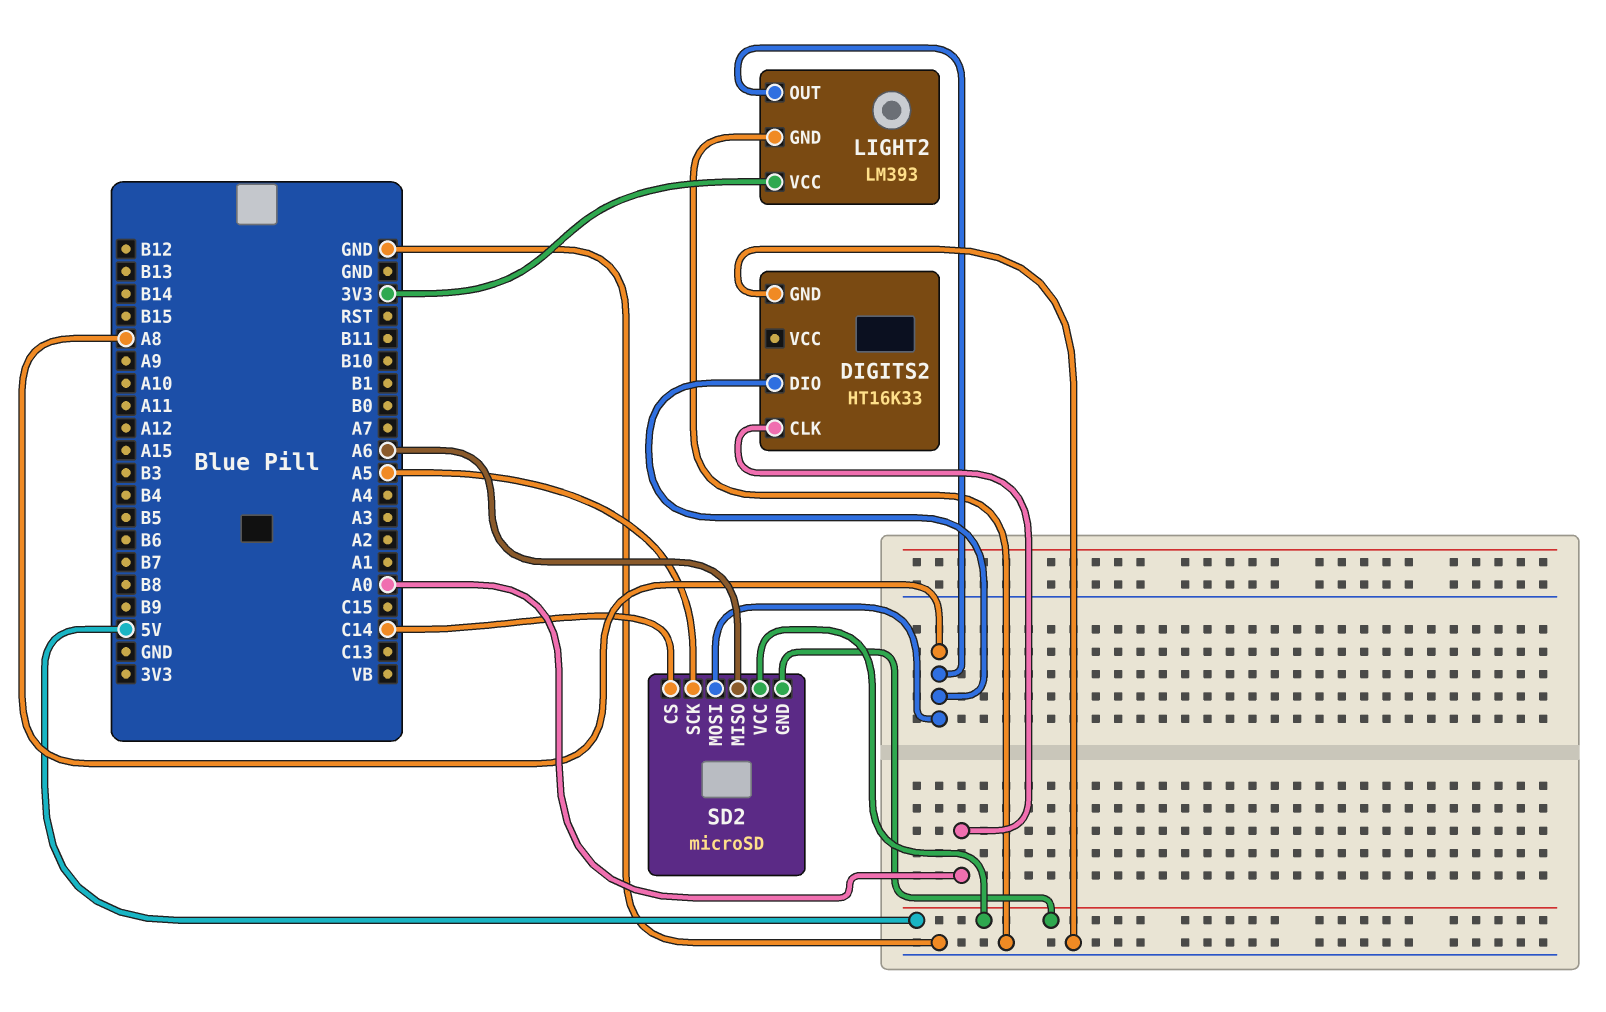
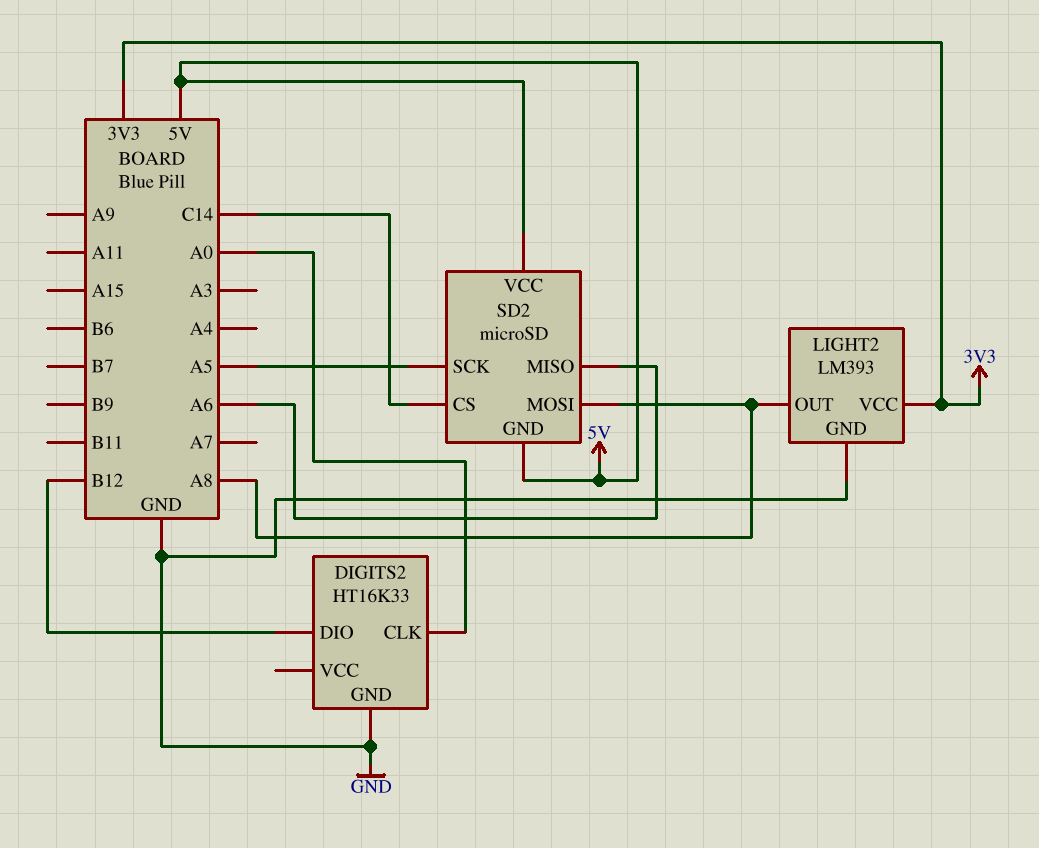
DIGITS2 pin DIO: A8 -> B12

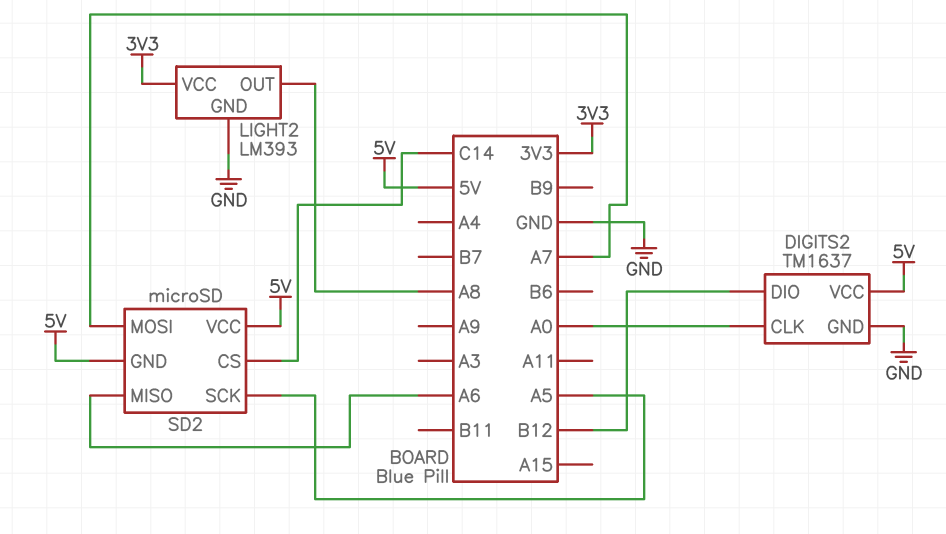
DIGITS2: HT16K33 -> TM1637
DIGITS2 pin VCC: none -> 5V
SD2 pin MOSI: A8 -> A7

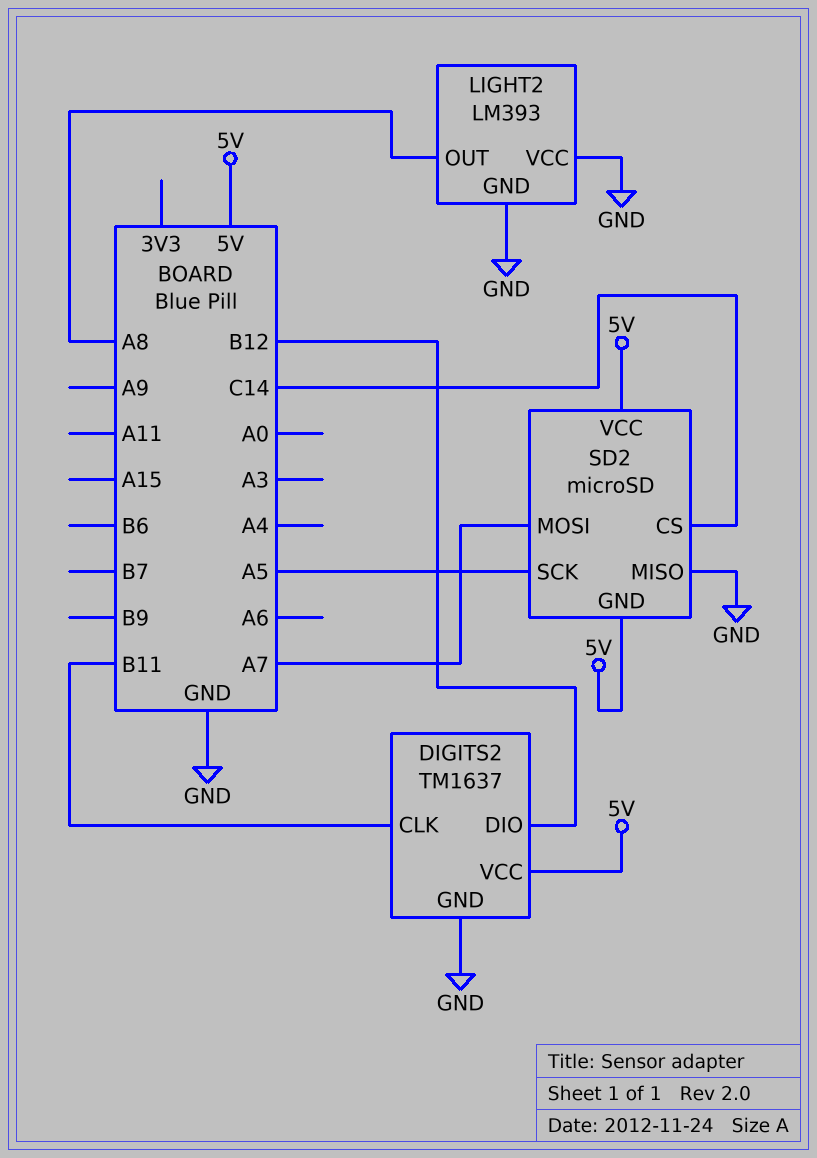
DIGITS2 pin CLK: A0 -> B11
LIGHT2 pin VCC: 3V3 -> GND
SD2 pin MISO: A6 -> GND

